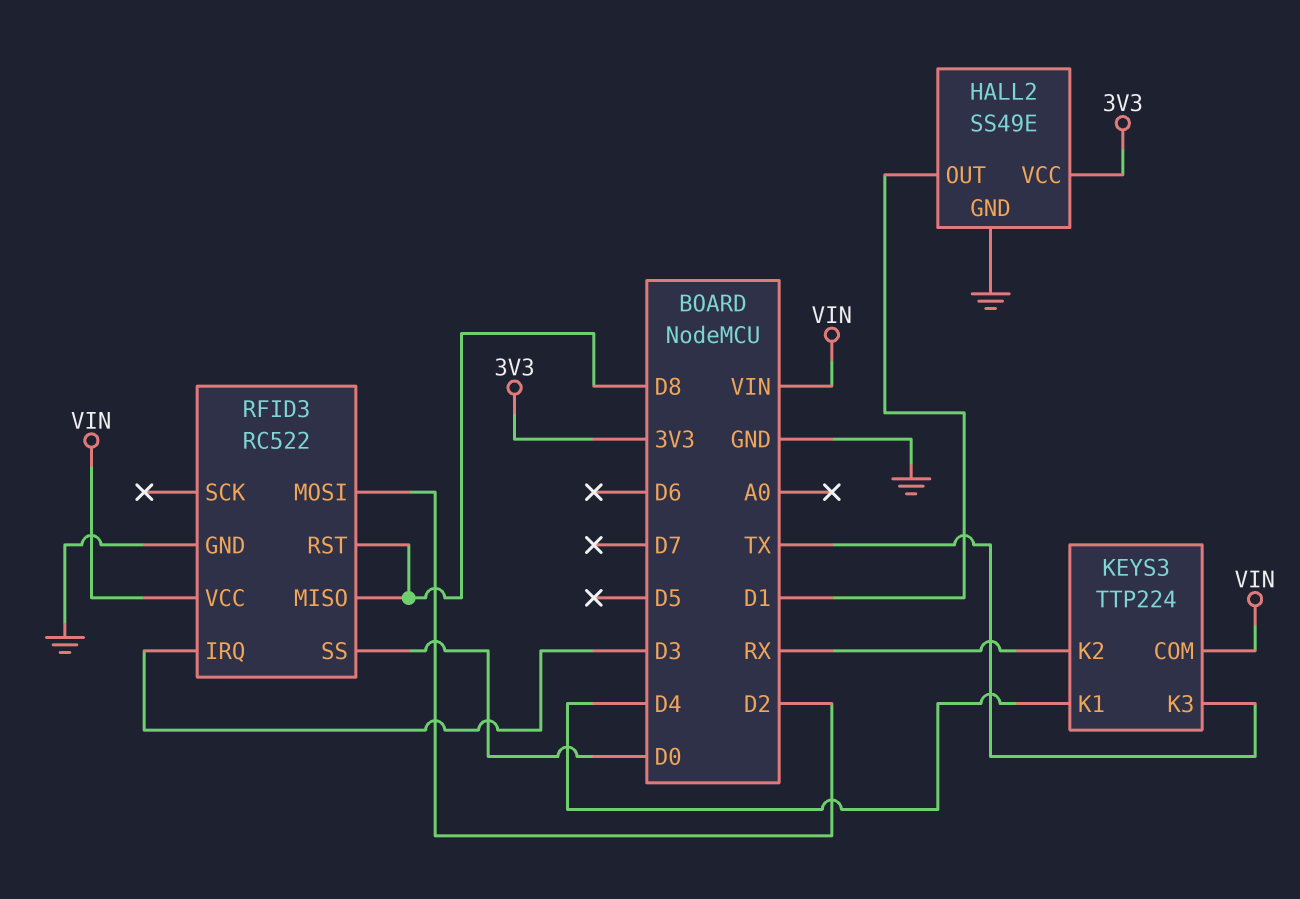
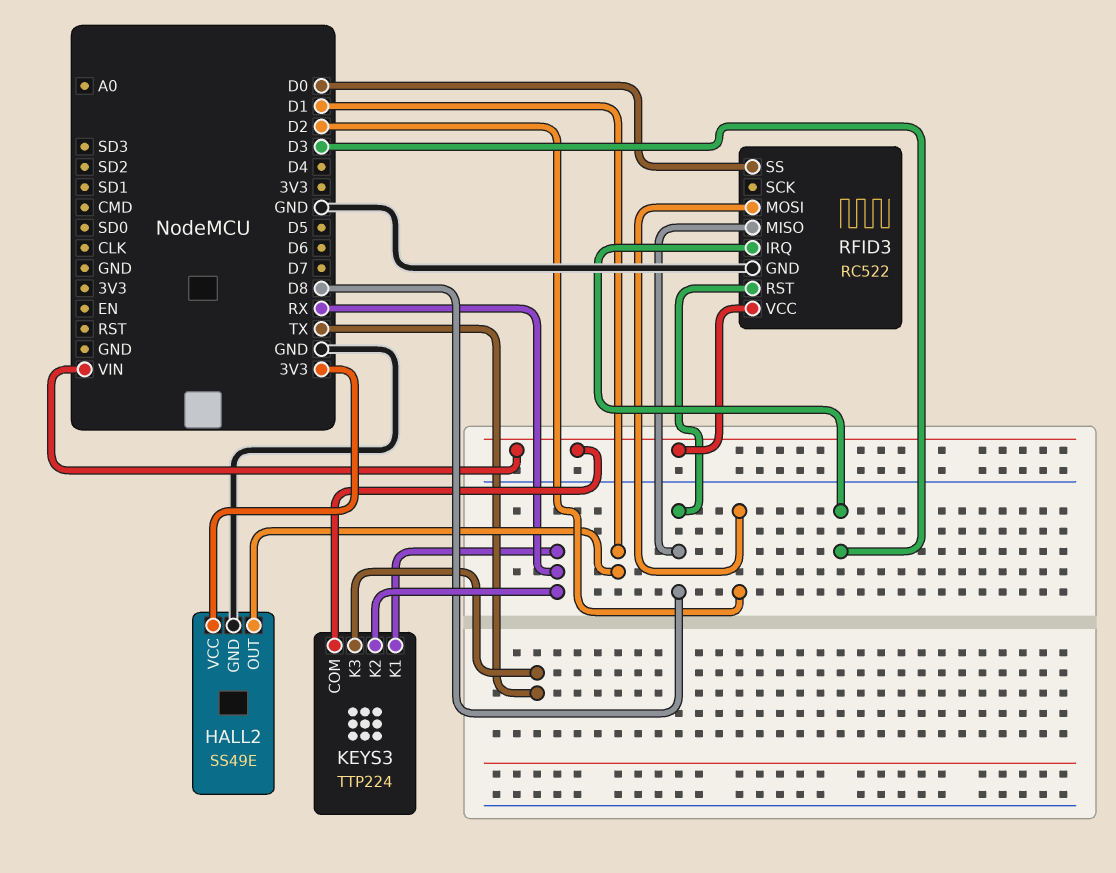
KEYS3 pin K1: D4 -> RX

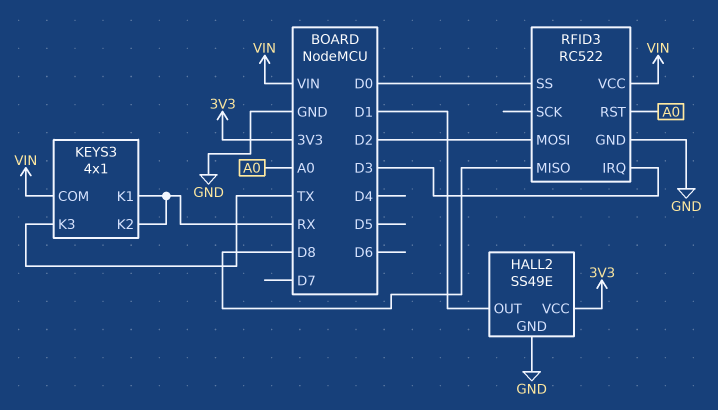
KEYS3: TTP224 -> 4x1
RFID3 pin RST: D8 -> A0

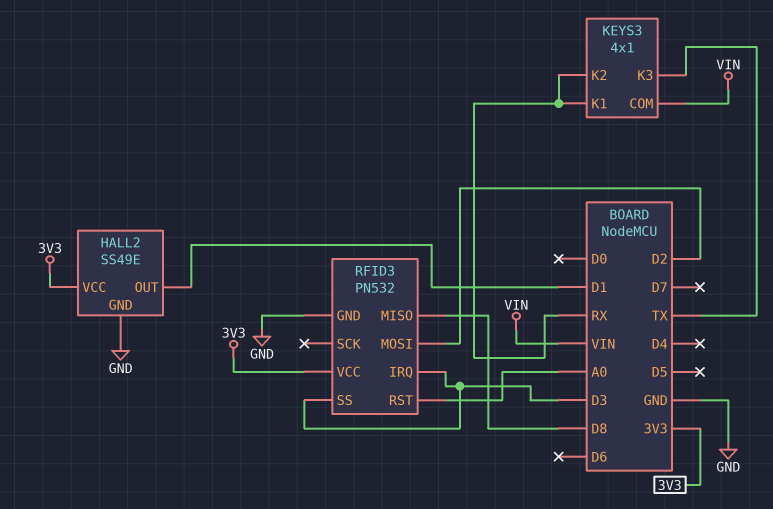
RFID3: RC522 -> PN532
RFID3 pin SS: D0 -> D3
RFID3 pin VCC: VIN -> 3V3

